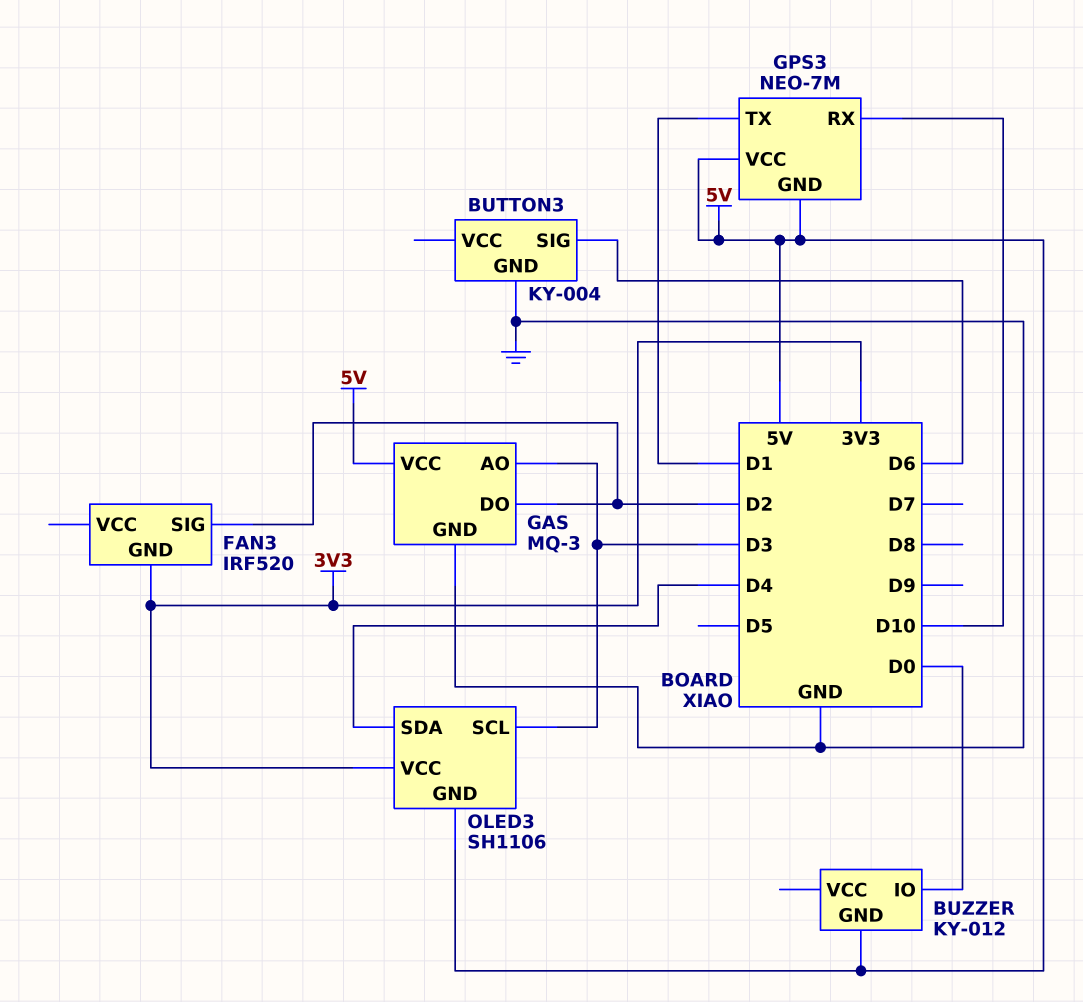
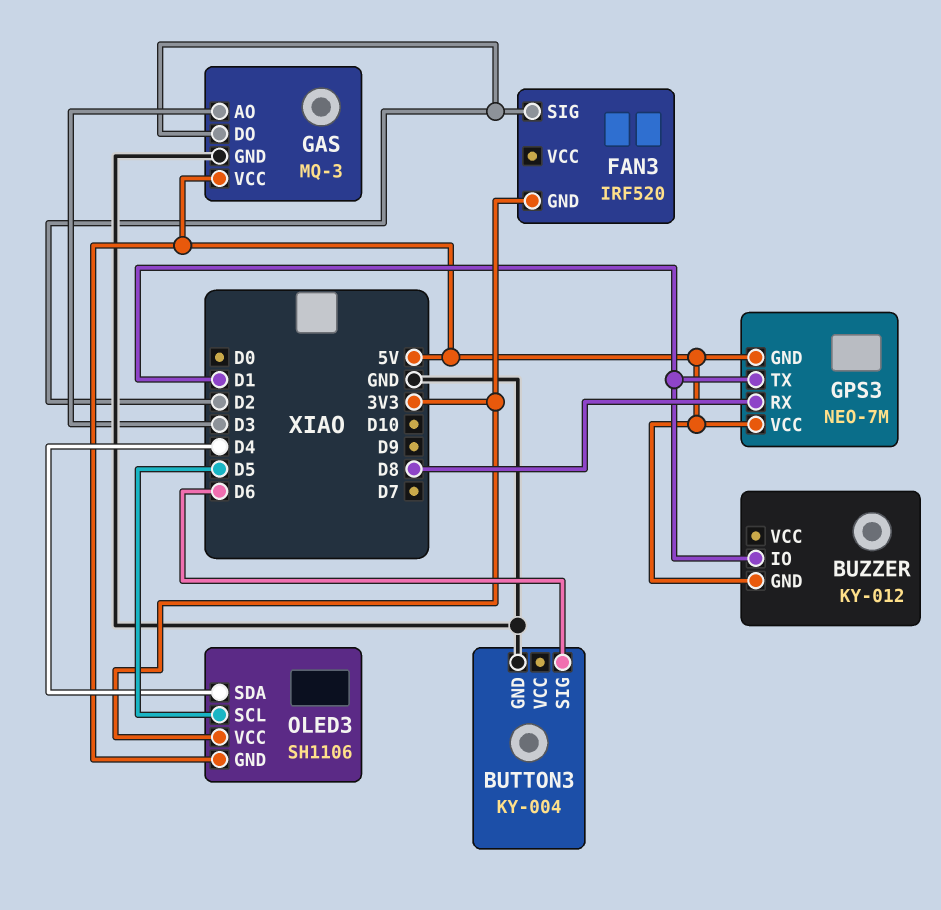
BUZZER pin IO: D0 -> D1
GPS3 pin RX: D10 -> D8
OLED3 pin SCL: D3 -> D5

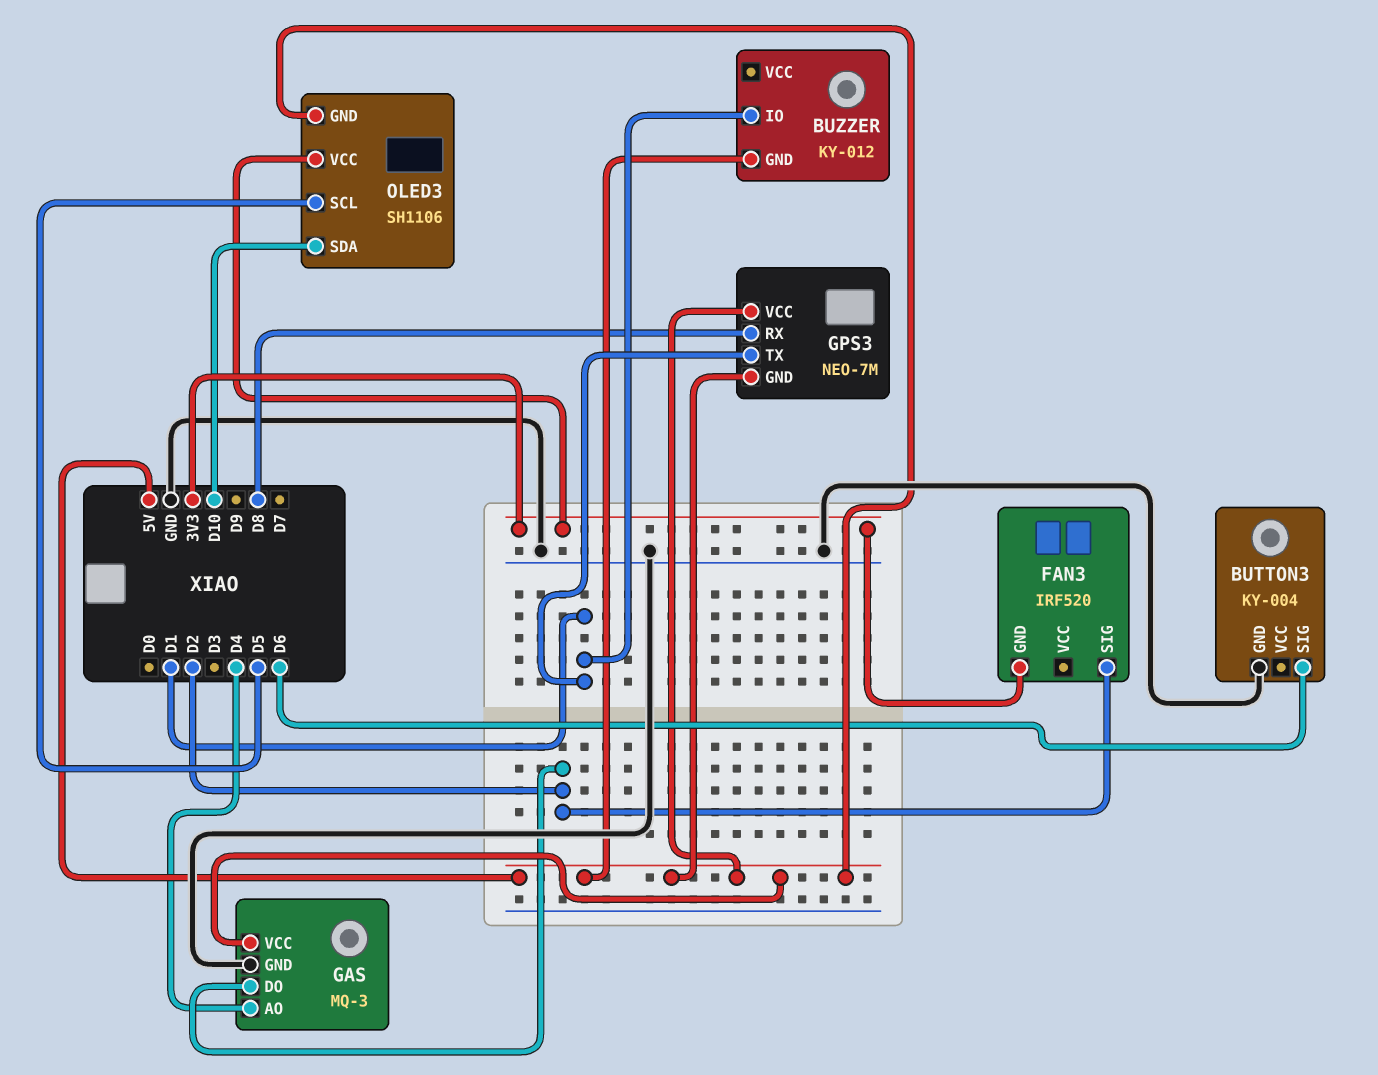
GAS pin AO: D3 -> D4
OLED3 pin SDA: D4 -> D10

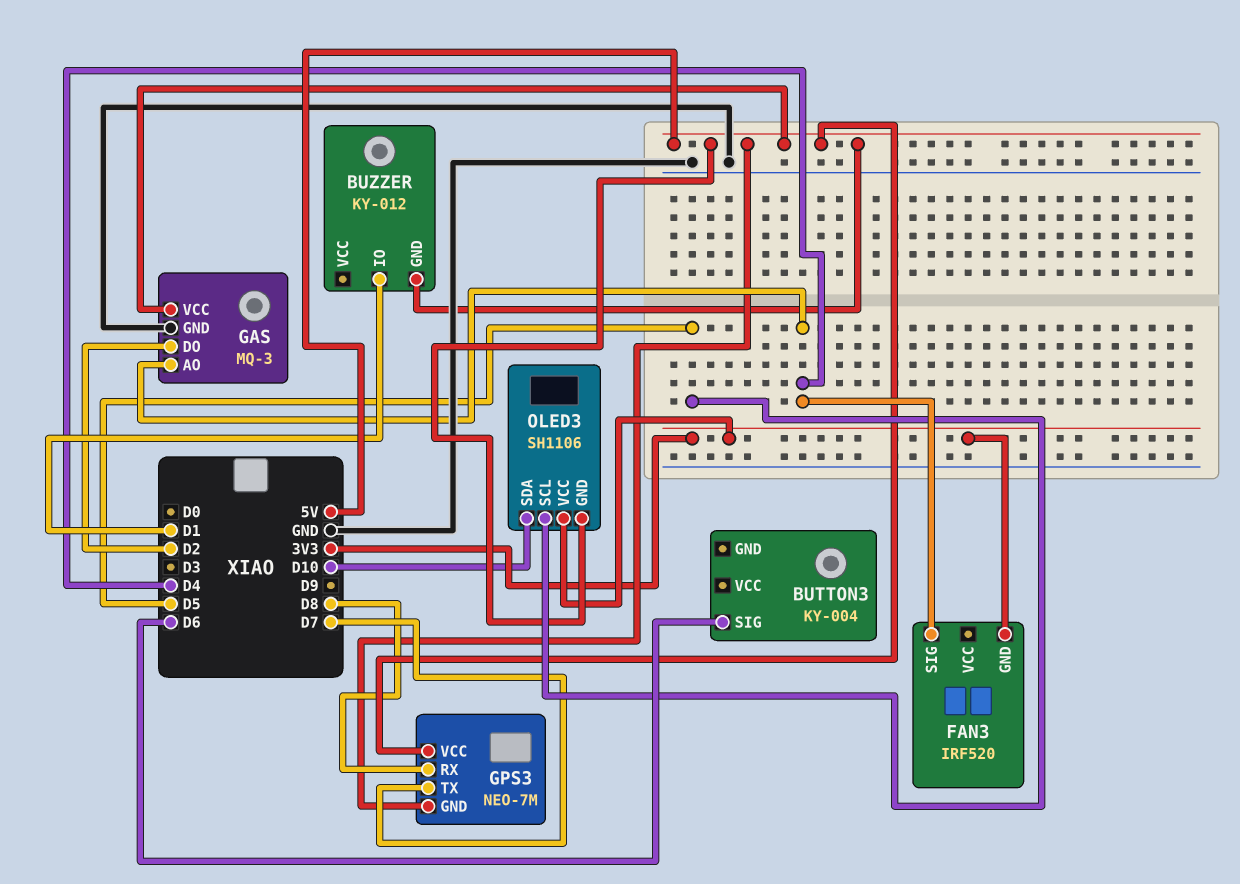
BUTTON3 pin GND: GND -> none
FAN3 pin SIG: D2 -> D4
GPS3 pin TX: D1 -> D7

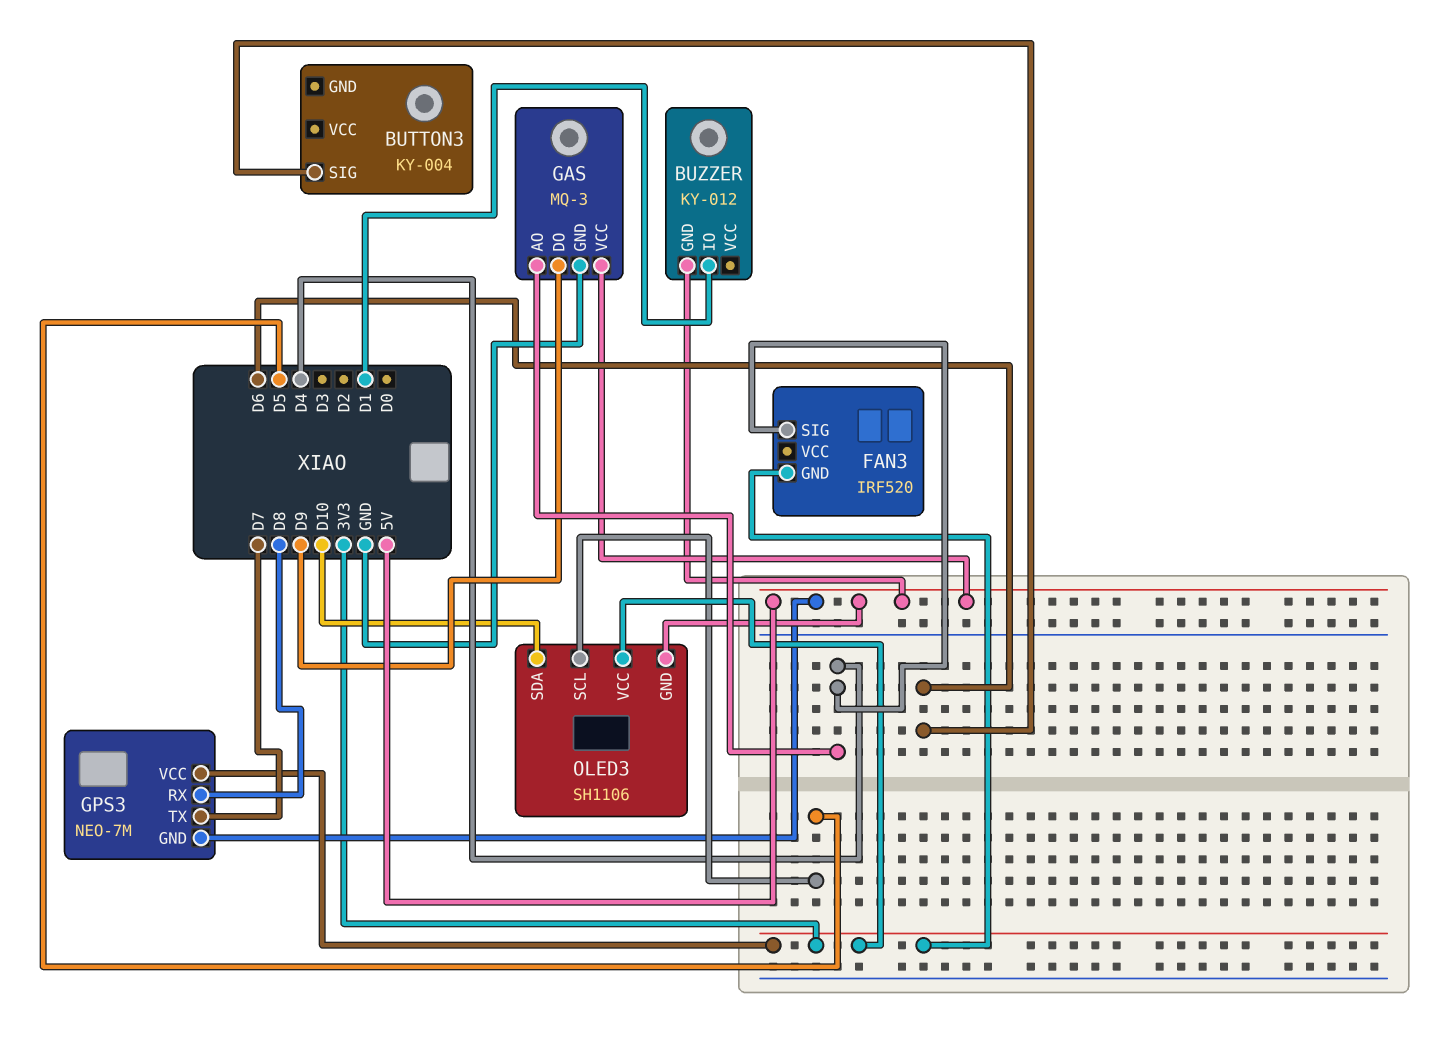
GAS pin DO: D2 -> D9
GPS3 pin VCC: 5V -> 3V3

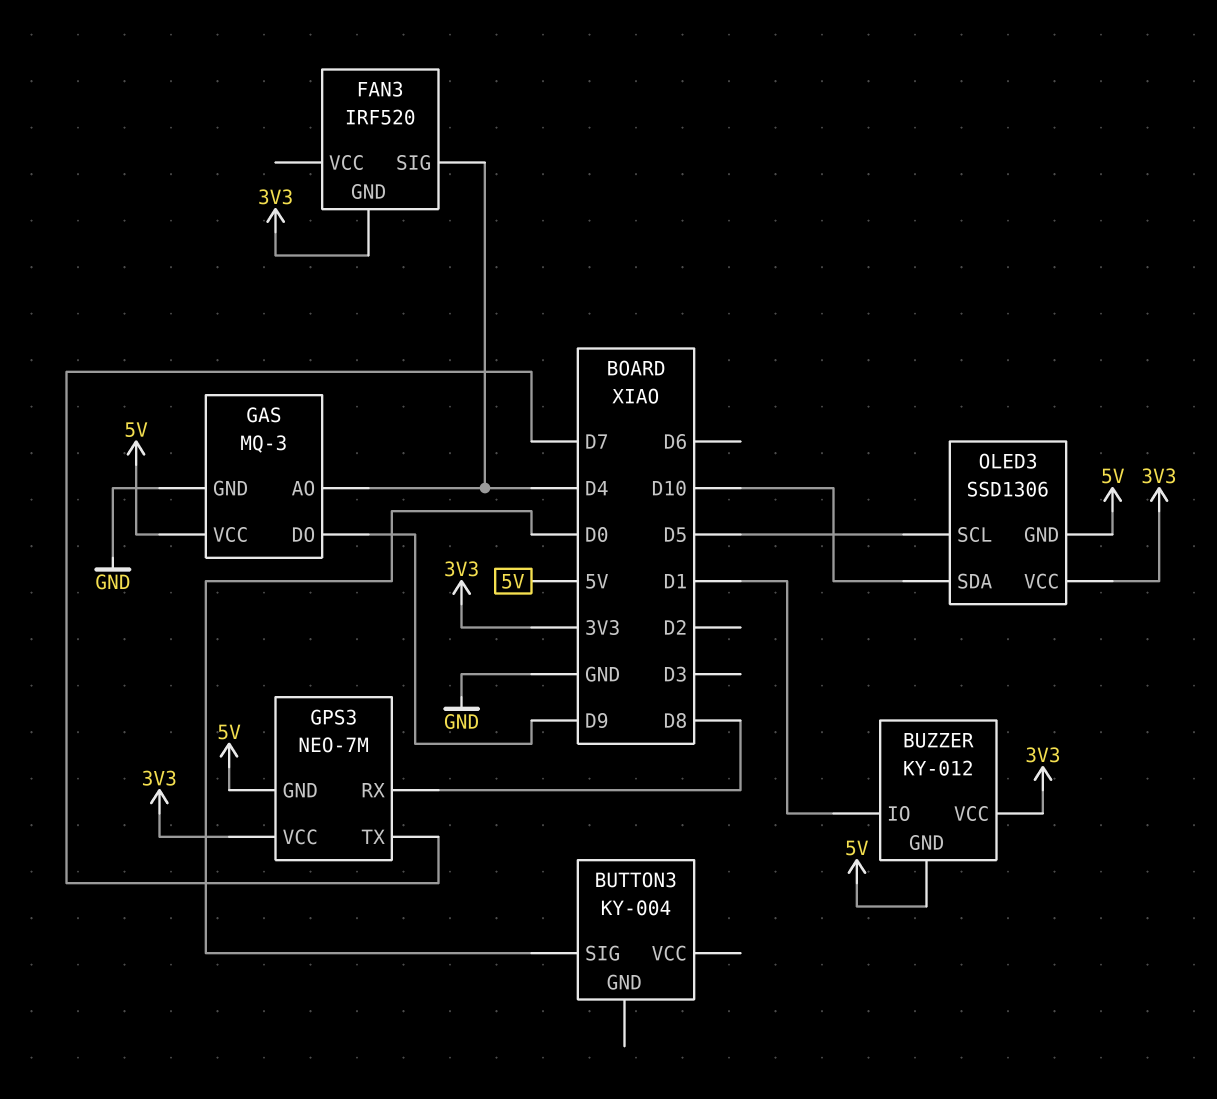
BUTTON3 pin SIG: D6 -> D0
BUZZER pin VCC: none -> 3V3
OLED3: SH1106 -> SSD1306

